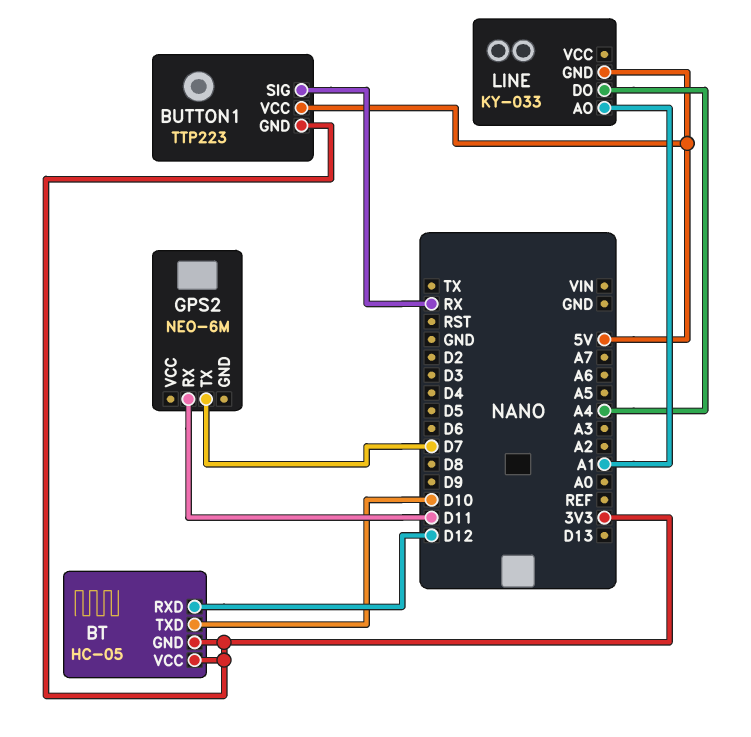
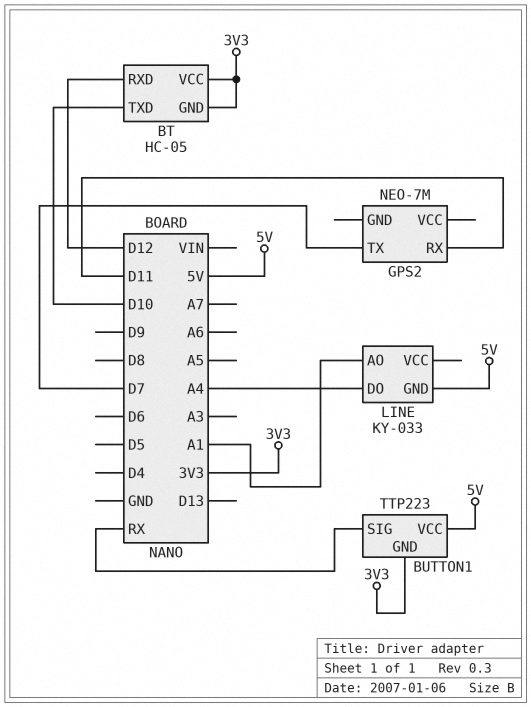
GPS2: NEO-6M -> NEO-7M

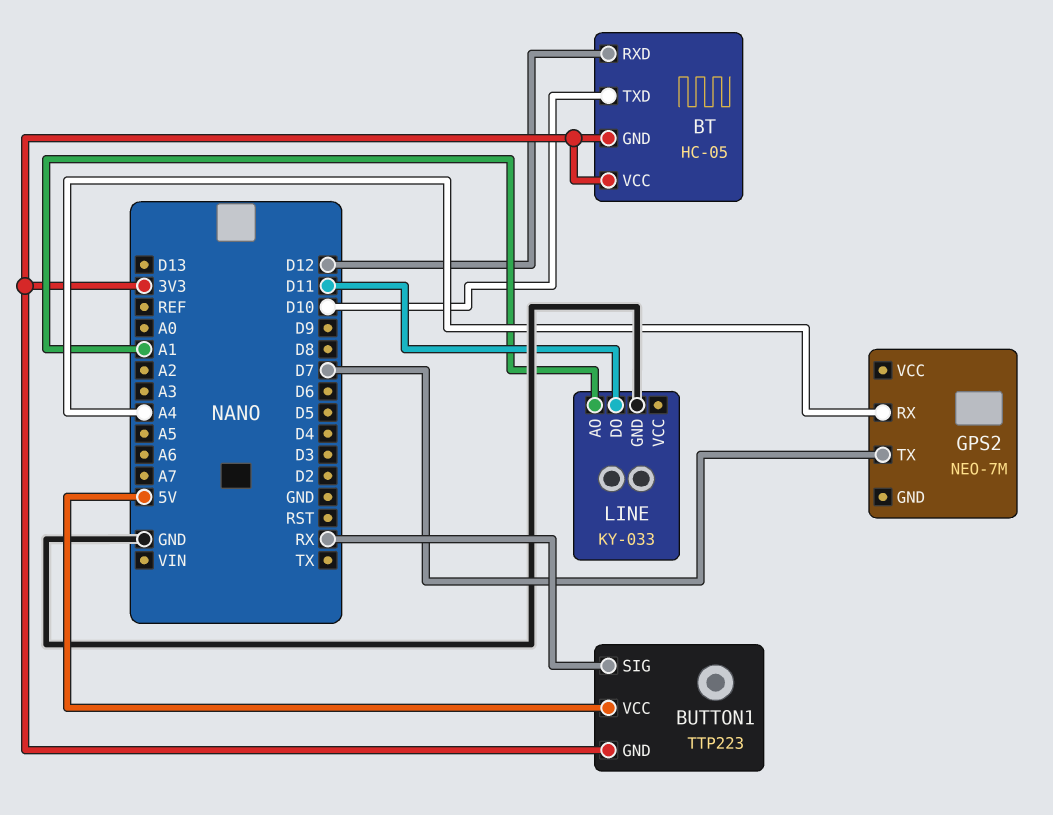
GPS2 pin RX: D11 -> A4
LINE pin DO: A4 -> D11
LINE pin GND: 5V -> GND

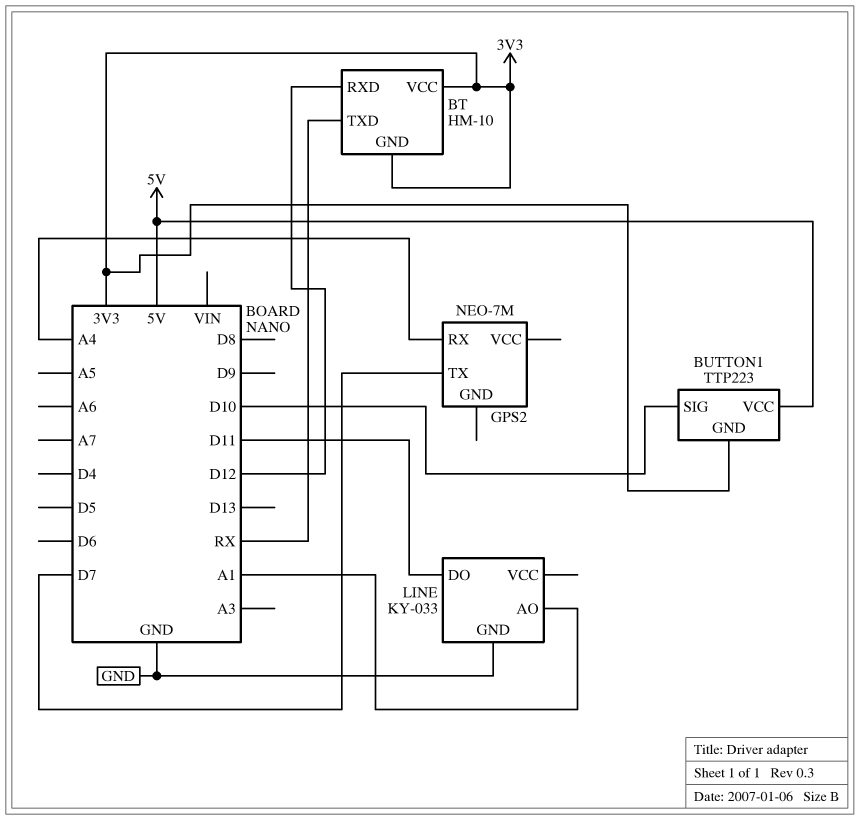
BT: HC-05 -> HM-10
BT pin TXD: D10 -> RX
BUTTON1 pin SIG: RX -> D10

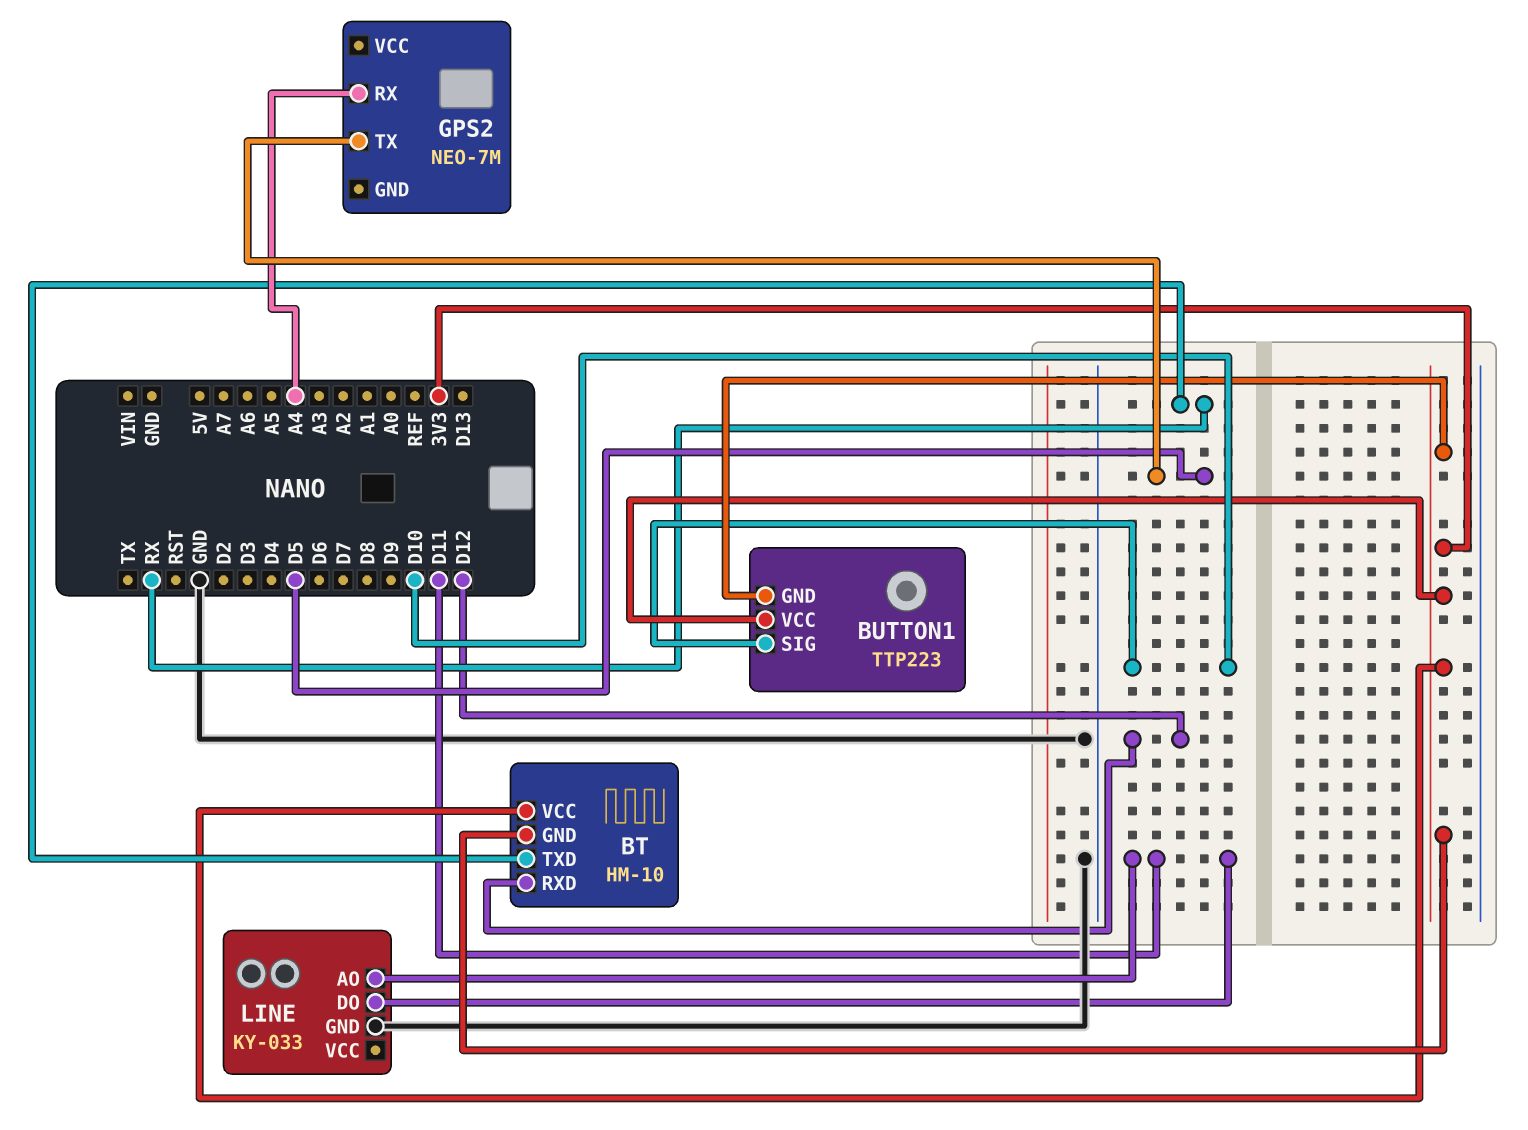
BUTTON1 pin VCC: 5V -> 3V3
GPS2 pin TX: D7 -> D5
LINE pin AO: A1 -> D11

